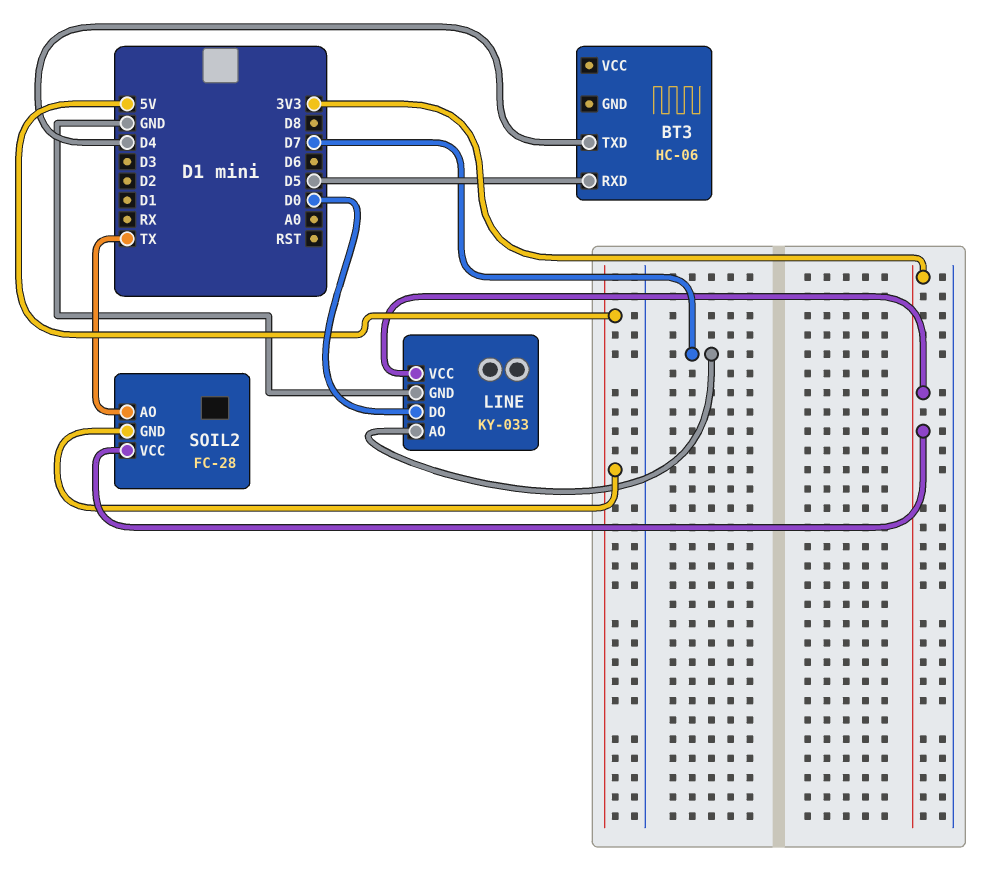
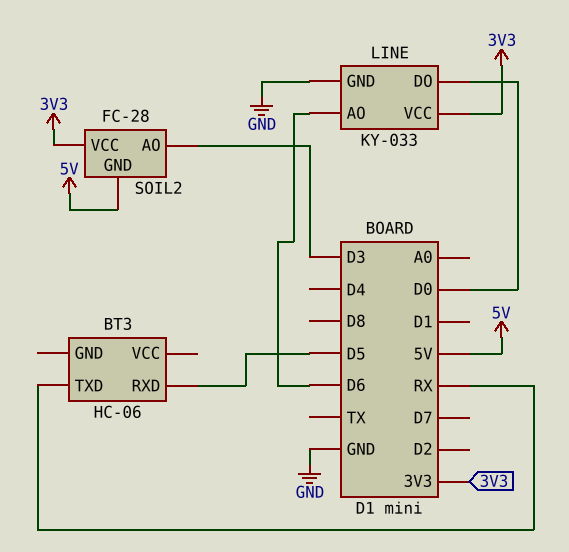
BT3 pin TXD: D4 -> RX
LINE pin AO: D7 -> D6
SOIL2 pin AO: TX -> D3

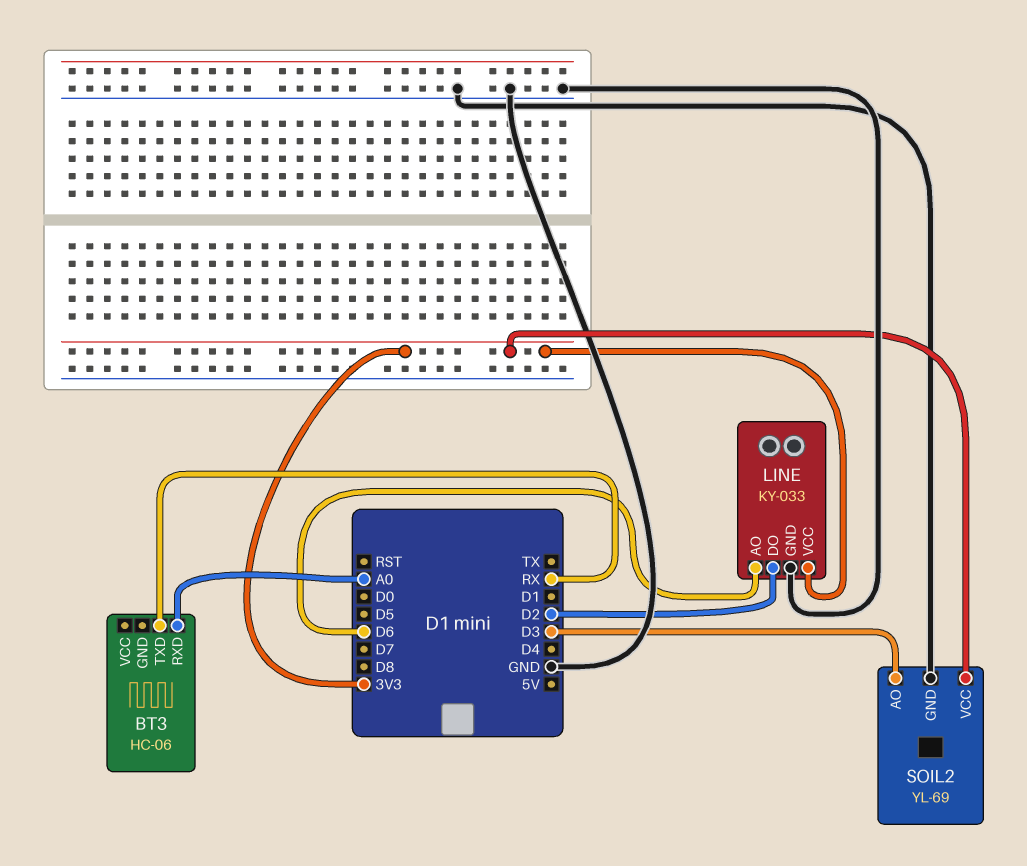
BT3 pin RXD: D5 -> A0
LINE pin DO: D0 -> D2
SOIL2: FC-28 -> YL-69
SOIL2 pin GND: 5V -> GND

